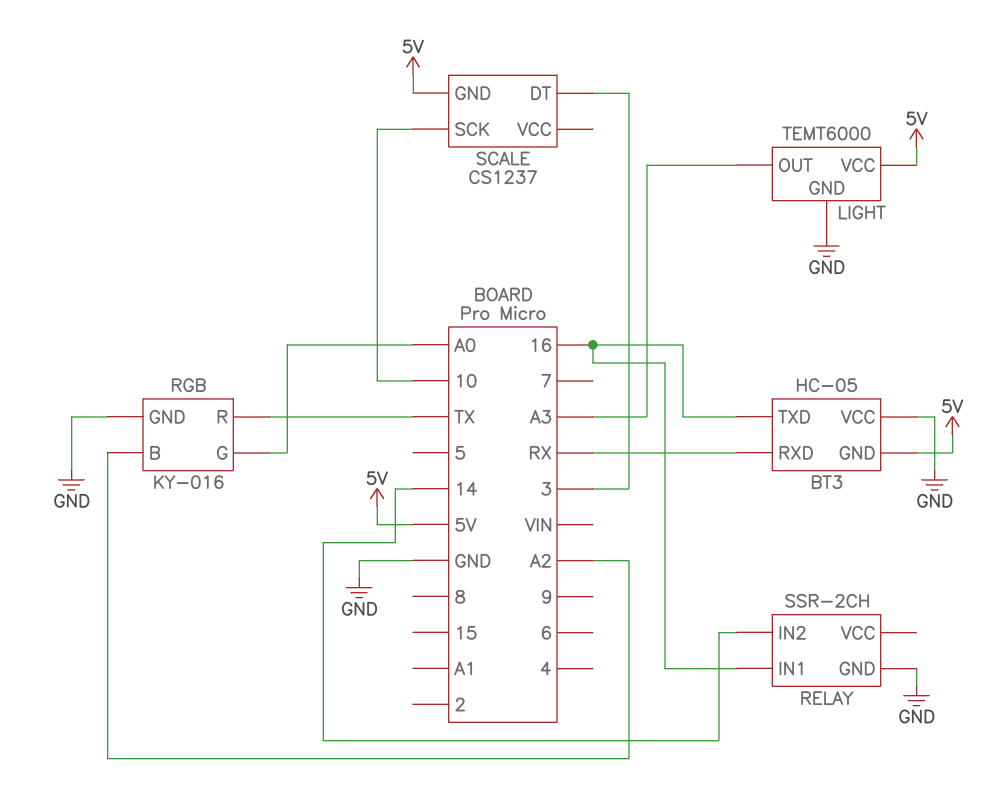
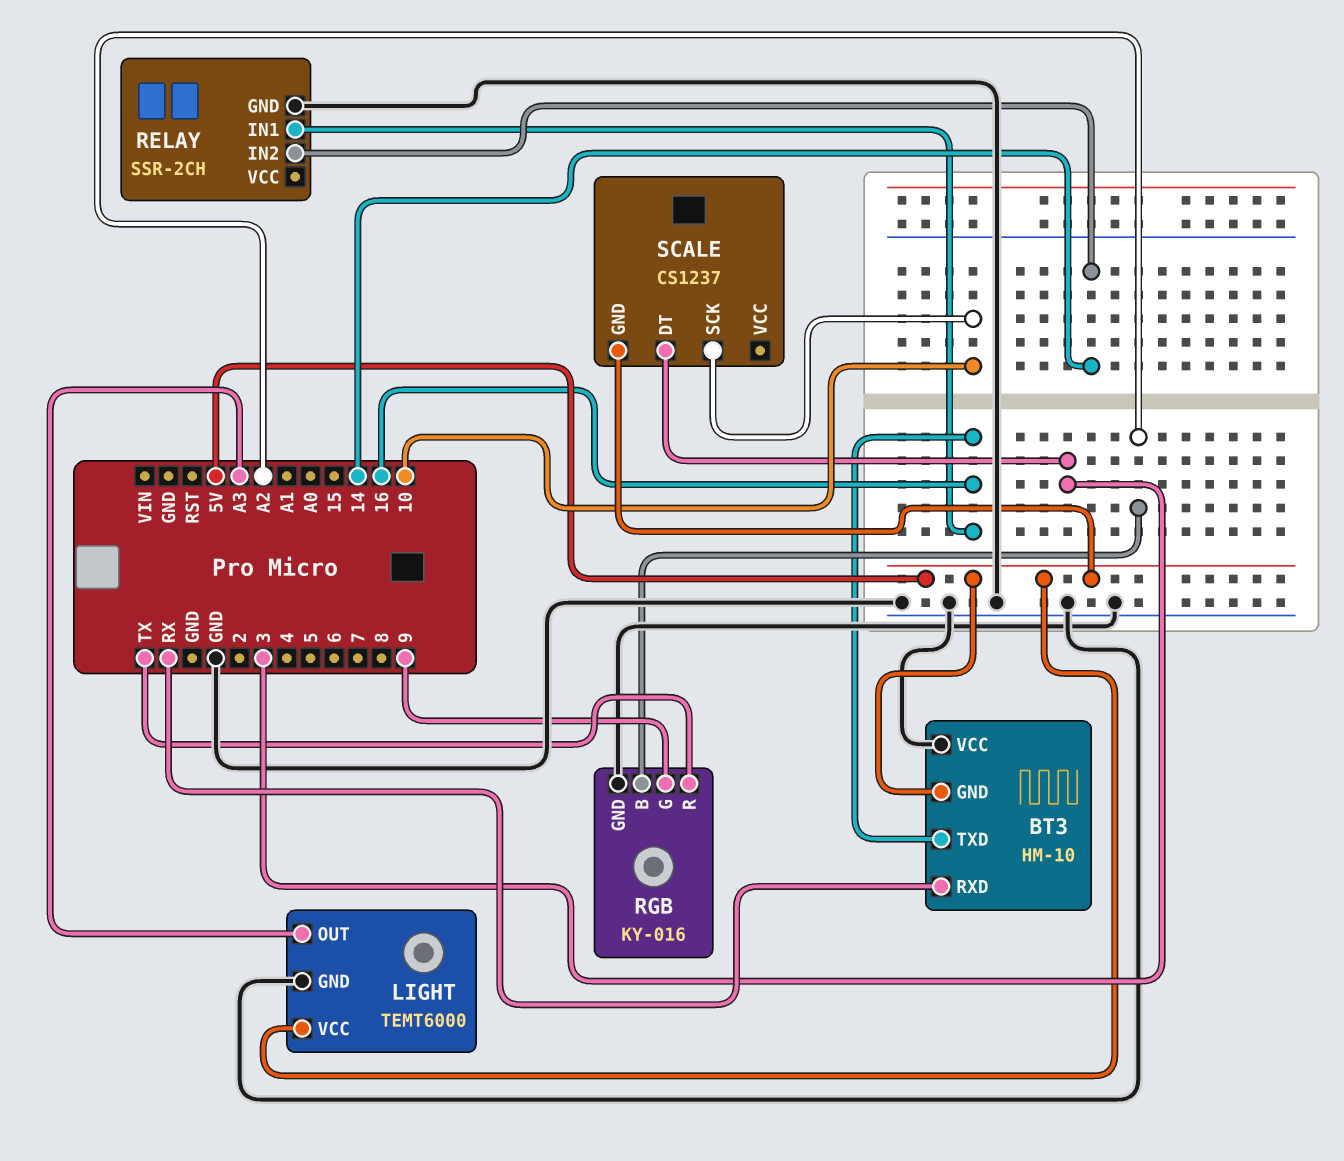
BT3: HC-05 -> HM-10
RGB pin G: A0 -> 9

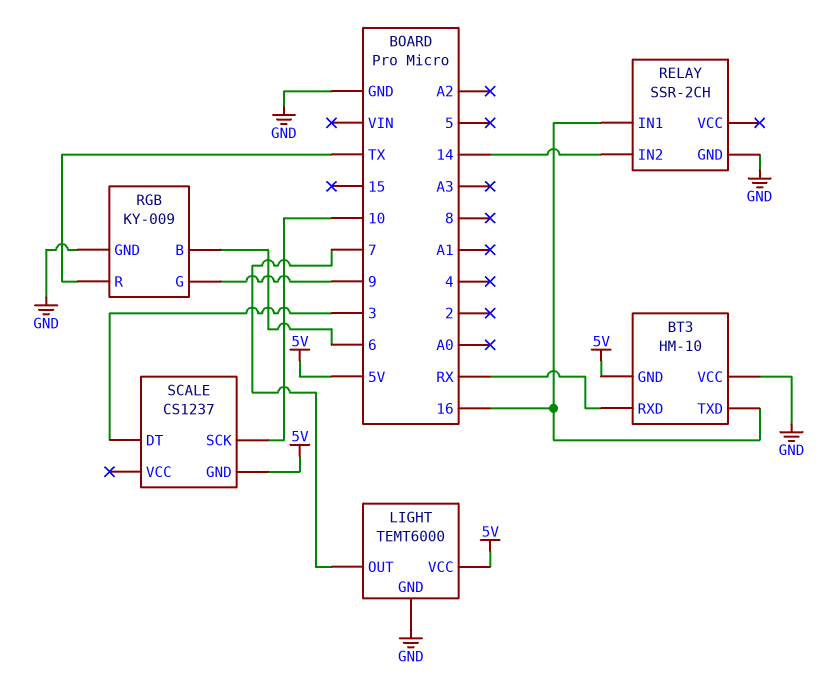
LIGHT pin OUT: A3 -> 7
RGB: KY-016 -> KY-009
RGB pin B: A2 -> 6

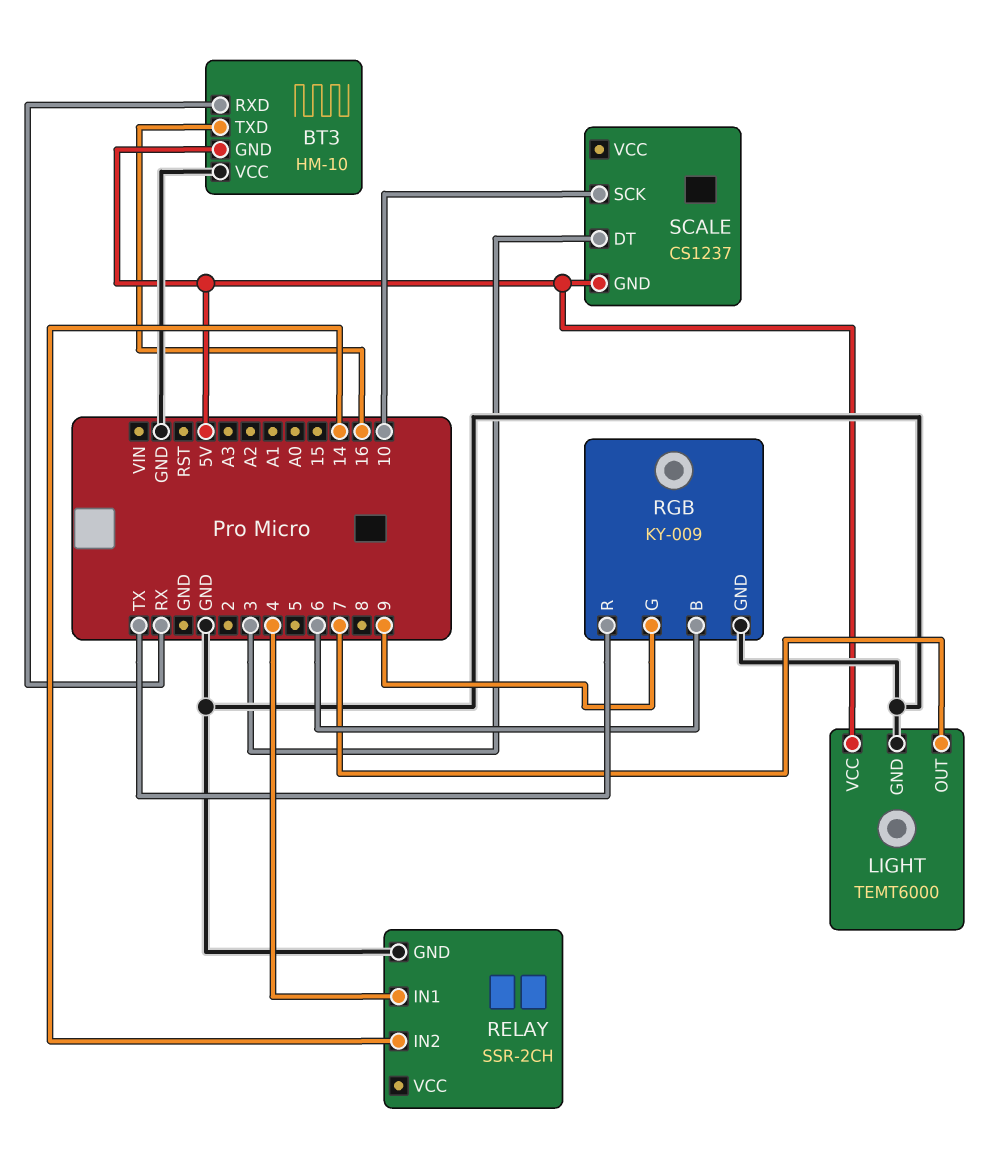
RELAY pin IN1: 16 -> 4

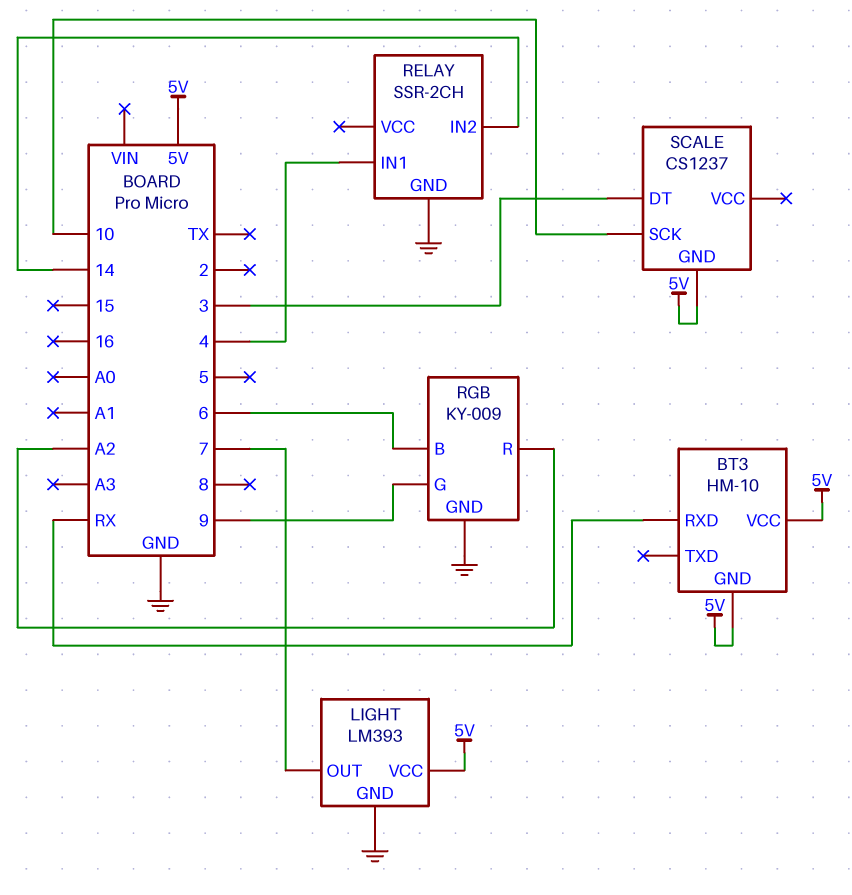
BT3 pin TXD: 16 -> none
BT3 pin VCC: GND -> 5V
LIGHT: TEMT6000 -> LM393
RGB pin R: TX -> A2

